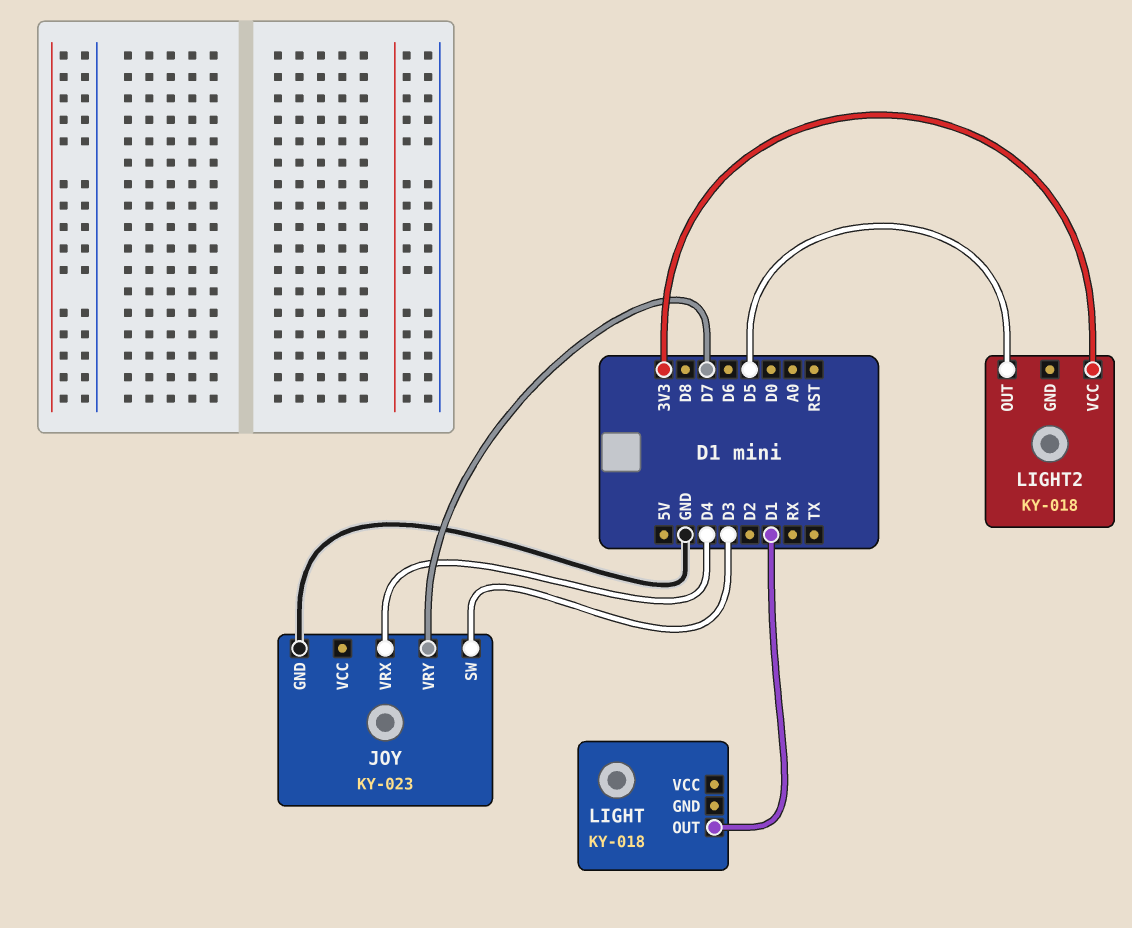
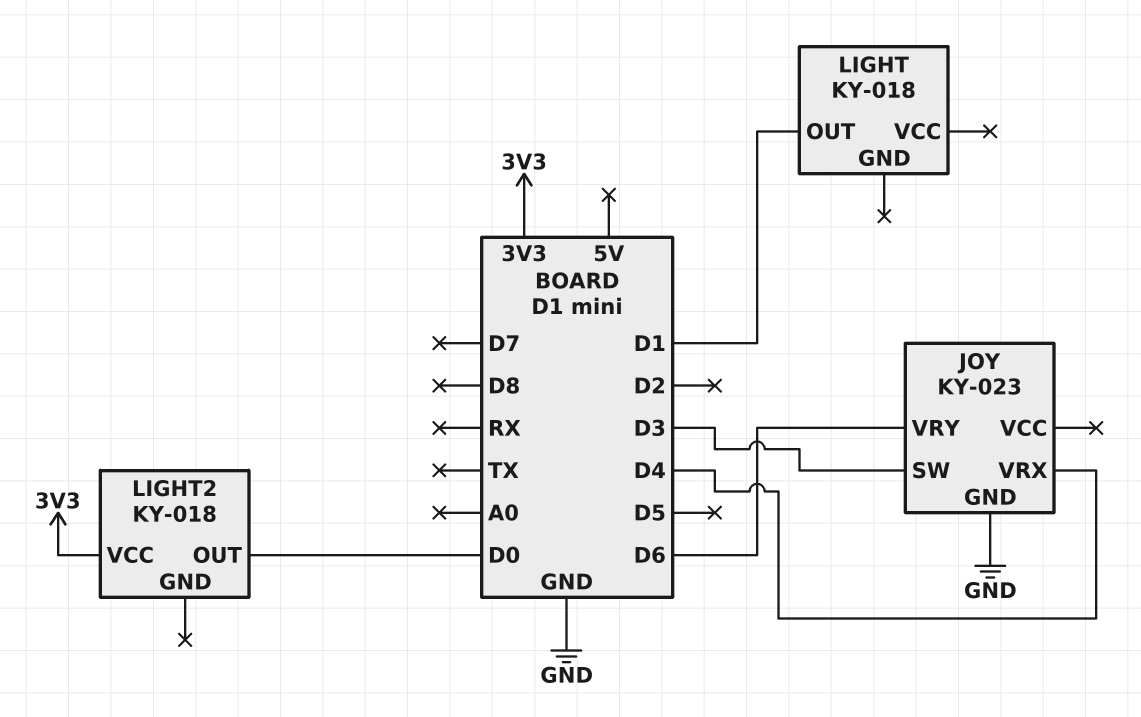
JOY pin VRY: D7 -> D6
LIGHT2 pin OUT: D5 -> D0

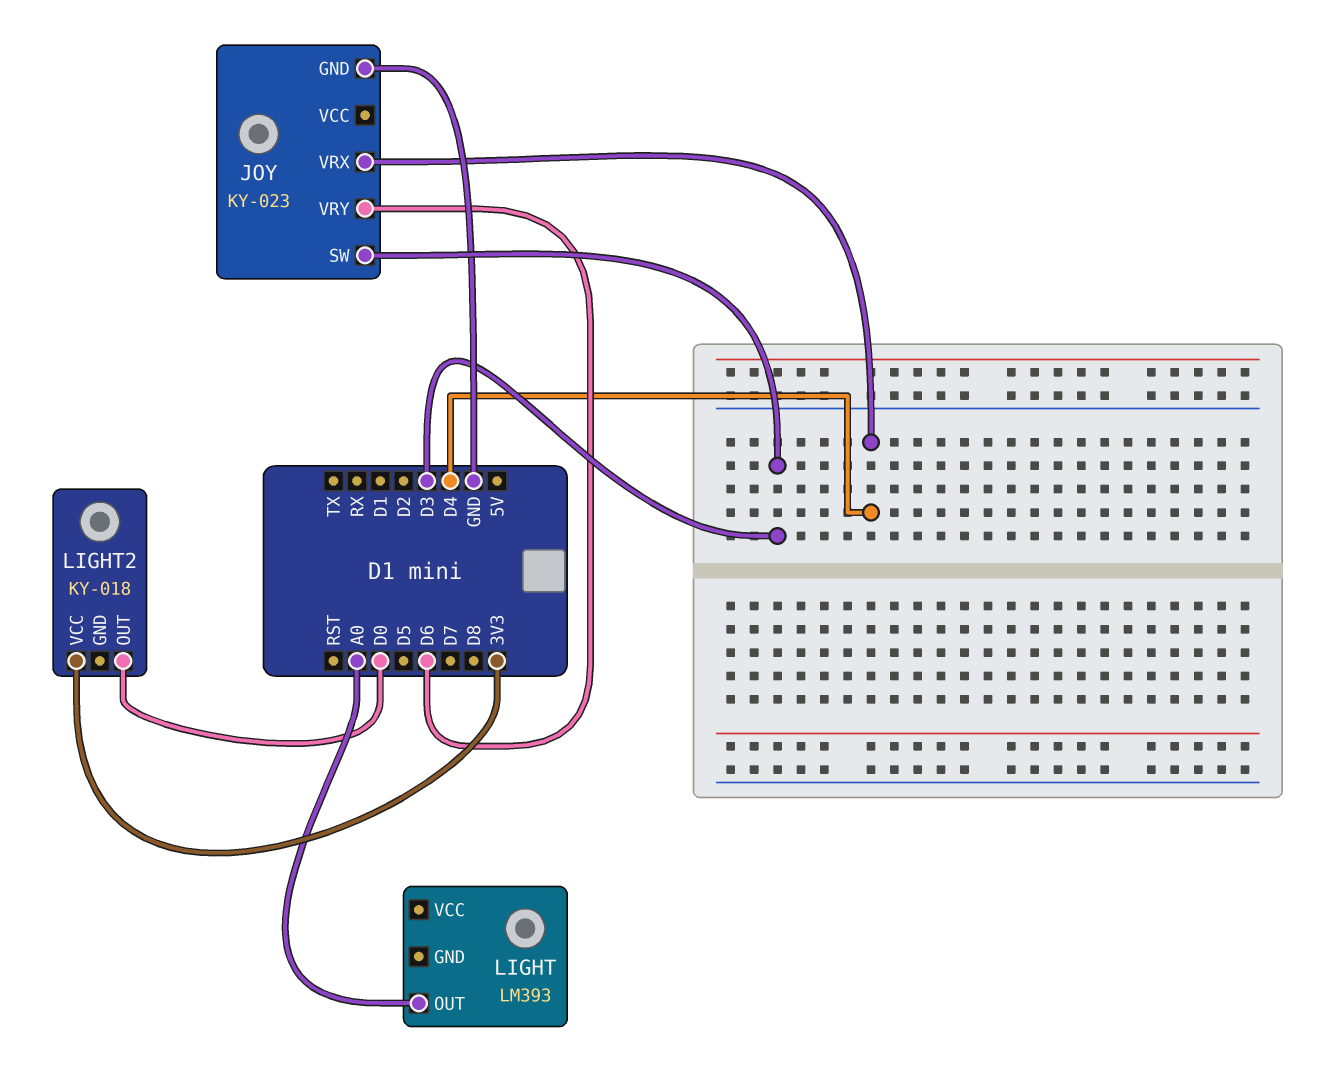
LIGHT: KY-018 -> LM393
LIGHT pin OUT: D1 -> A0

